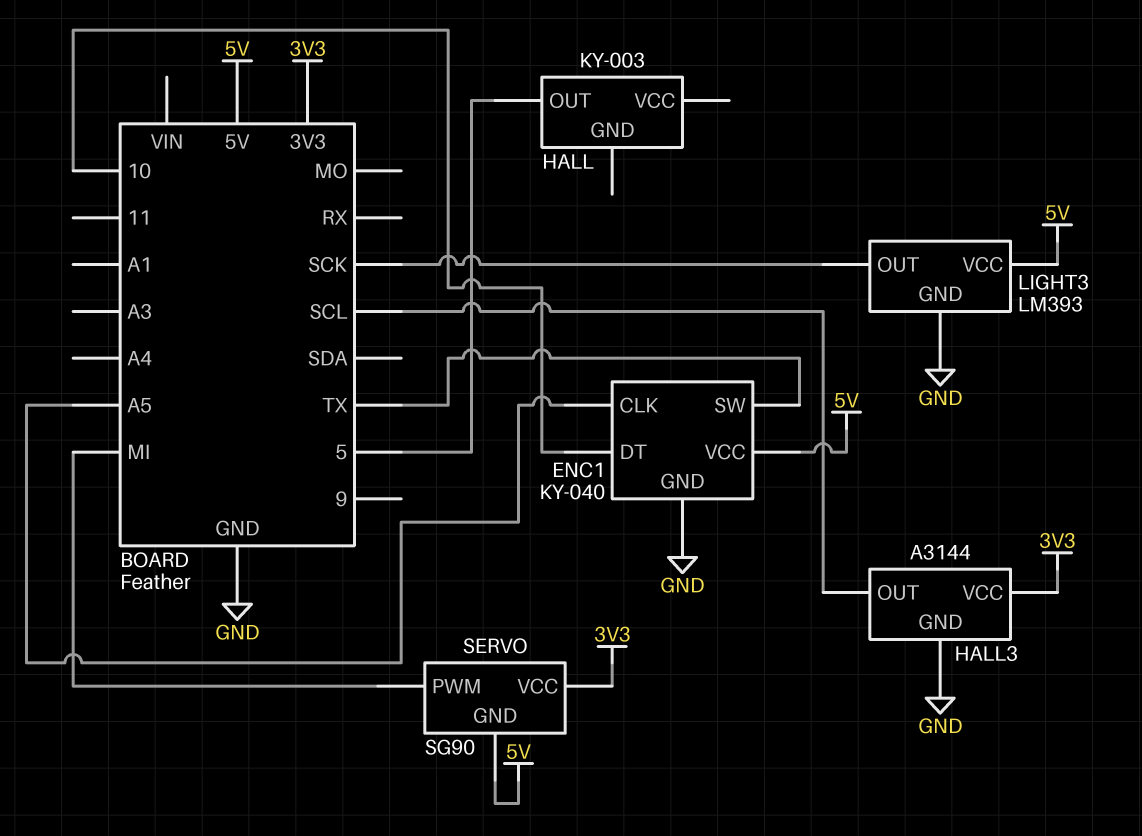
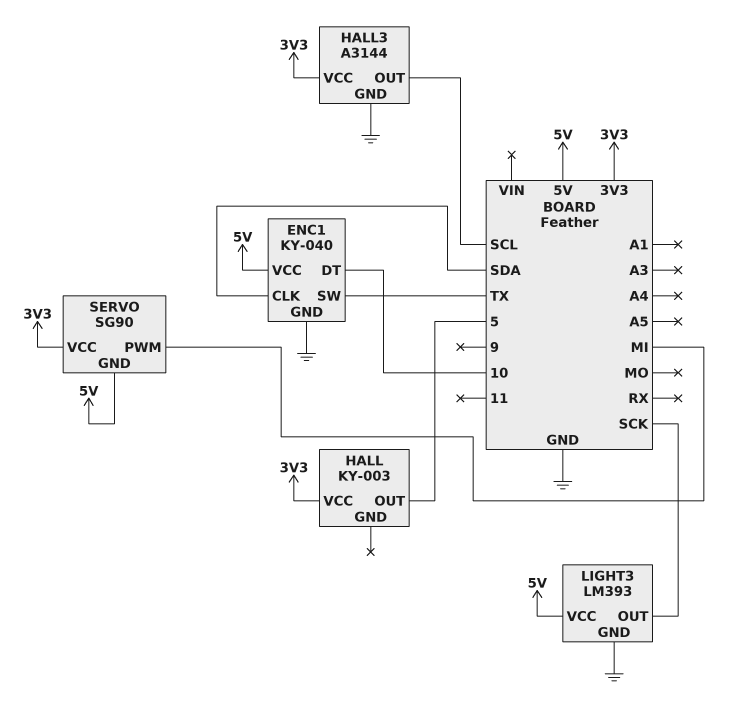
ENC1 pin CLK: A5 -> SDA
HALL pin VCC: none -> 3V3

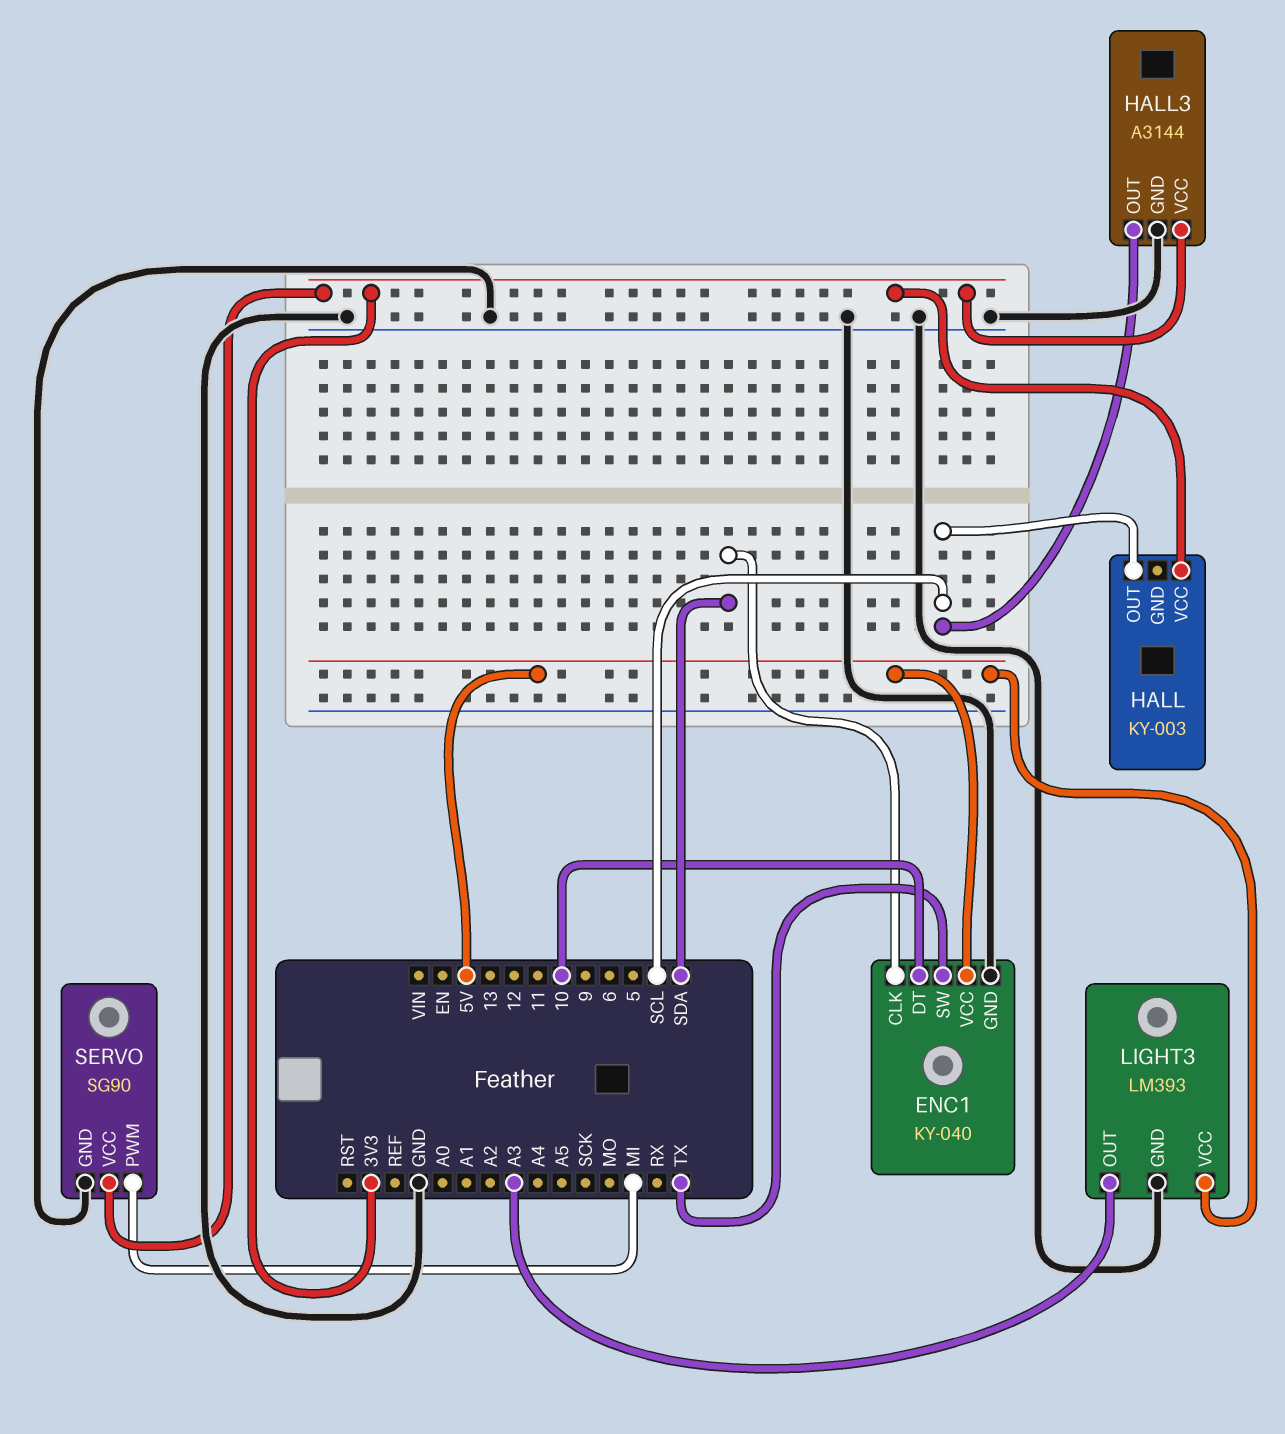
HALL pin OUT: 5 -> SCL
LIGHT3 pin OUT: SCK -> A3
SERVO pin GND: 5V -> GND

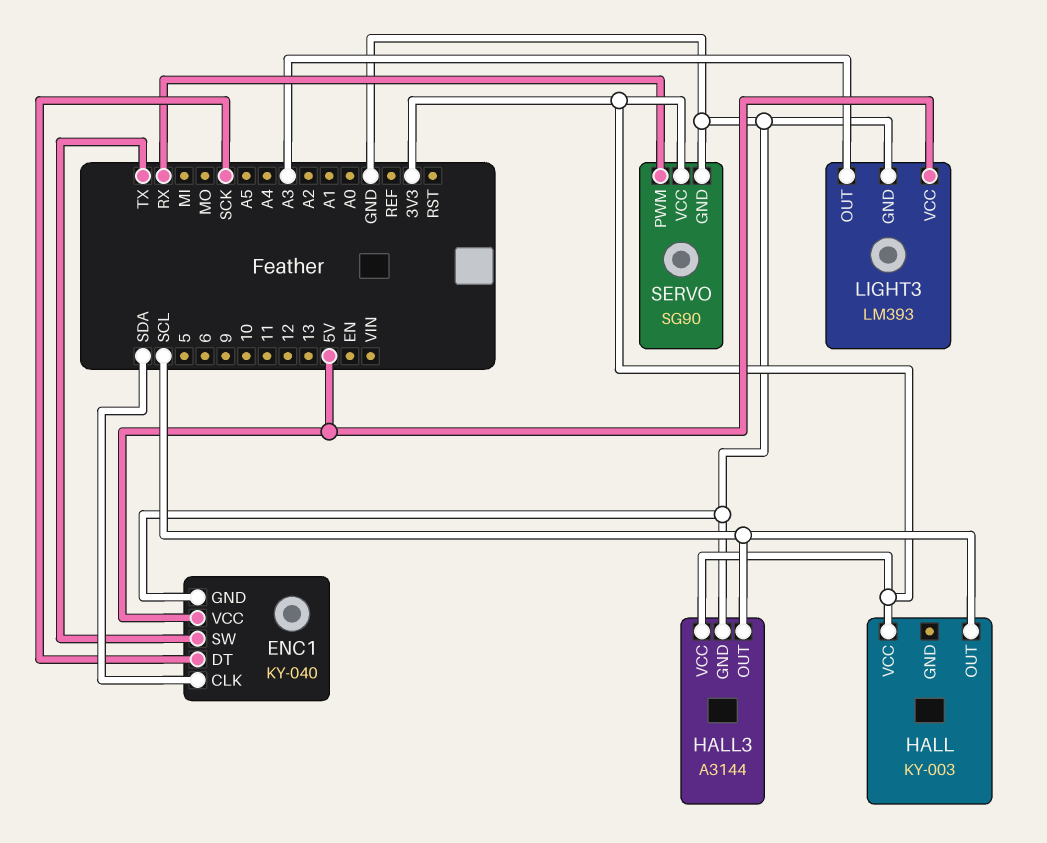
ENC1 pin DT: 10 -> SCK
SERVO pin PWM: MI -> RX

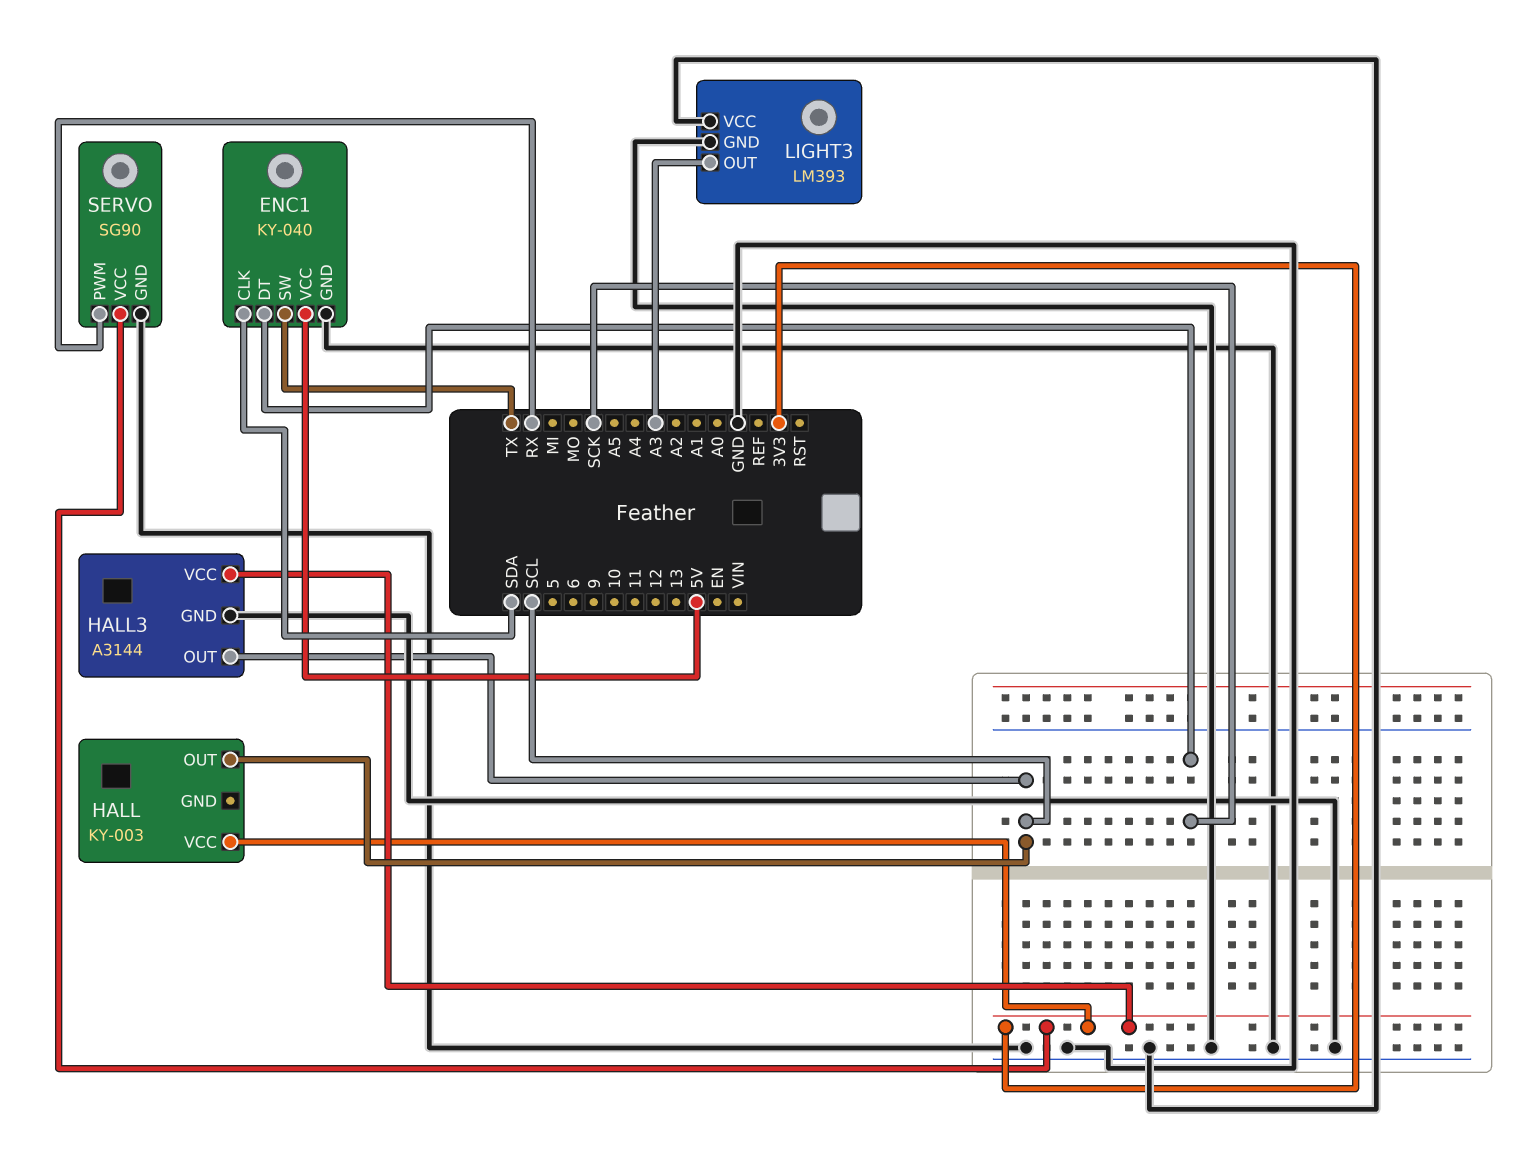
LIGHT3 pin VCC: 5V -> GND

